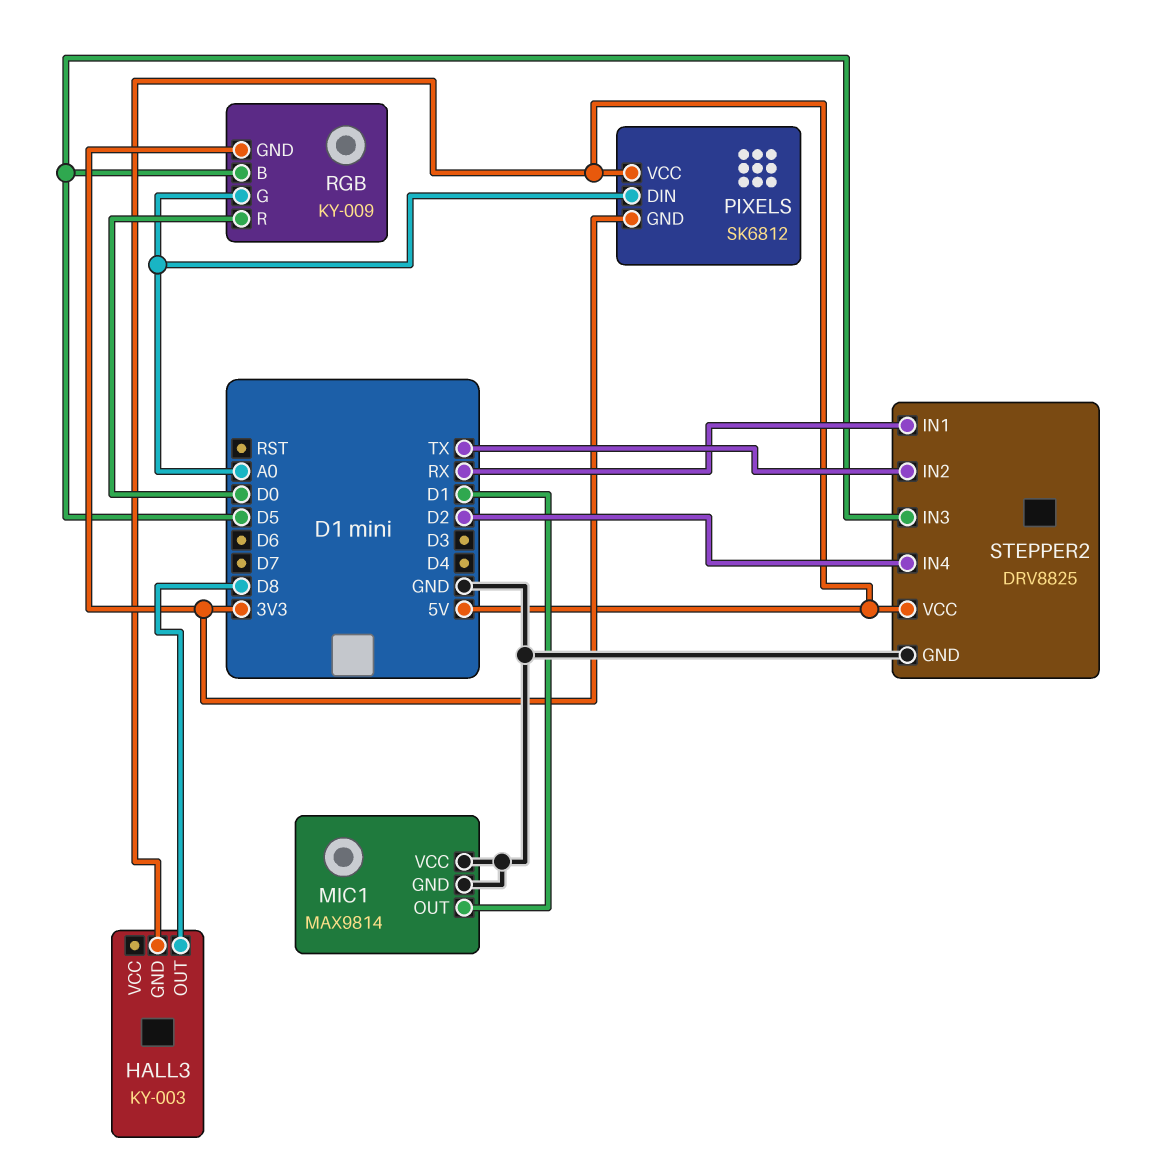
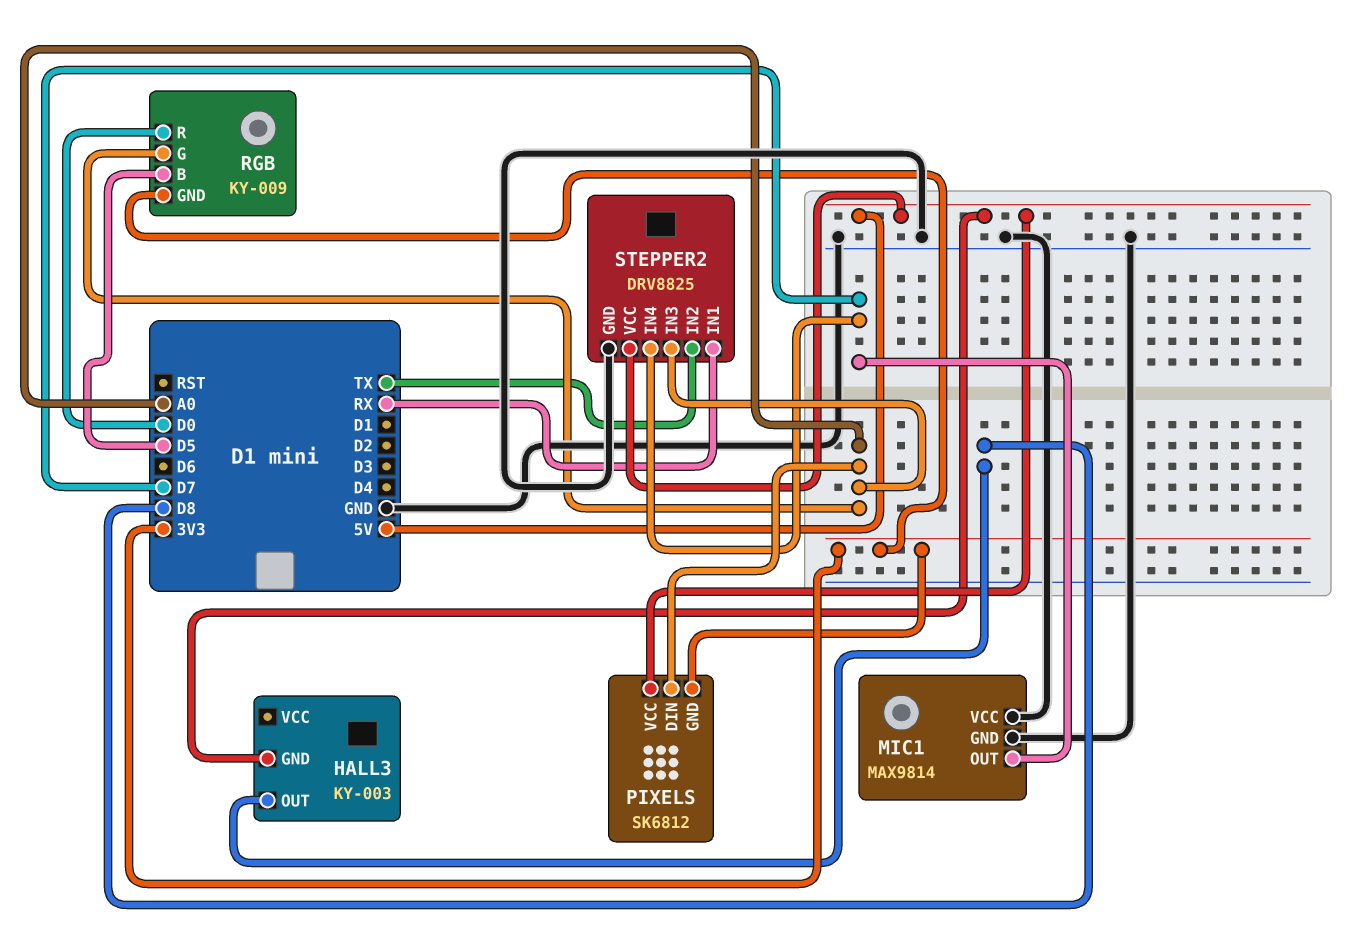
MIC1 pin OUT: D1 -> D7
STEPPER2 pin IN3: D5 -> A0
STEPPER2 pin IN4: D2 -> D7

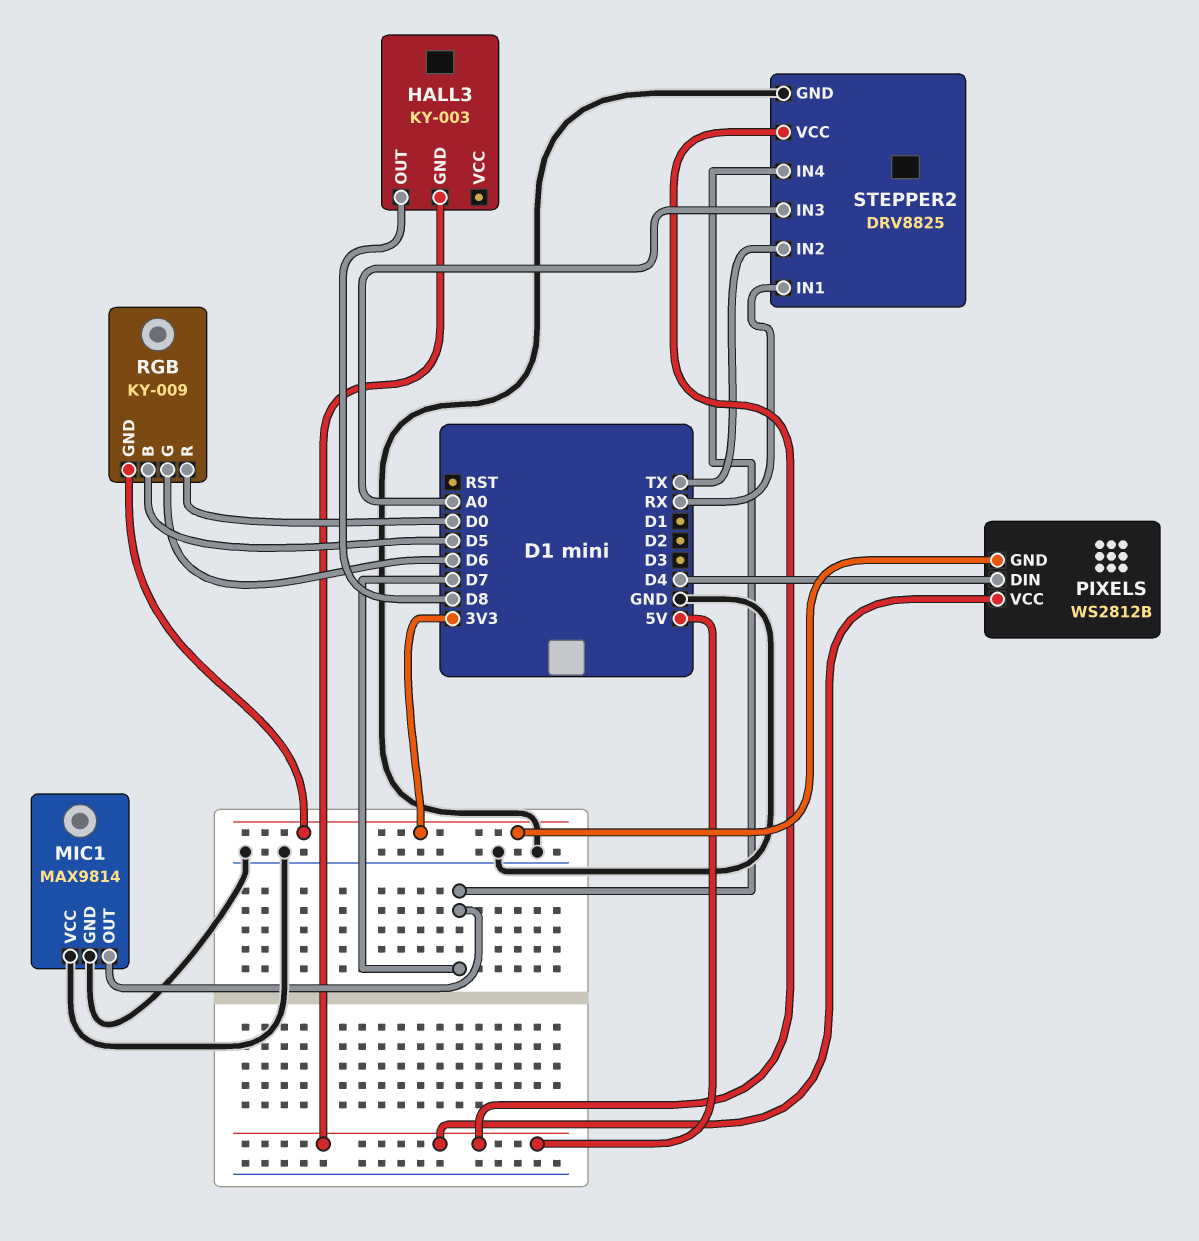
PIXELS: SK6812 -> WS2812B
PIXELS pin DIN: A0 -> D4
RGB pin G: A0 -> D6

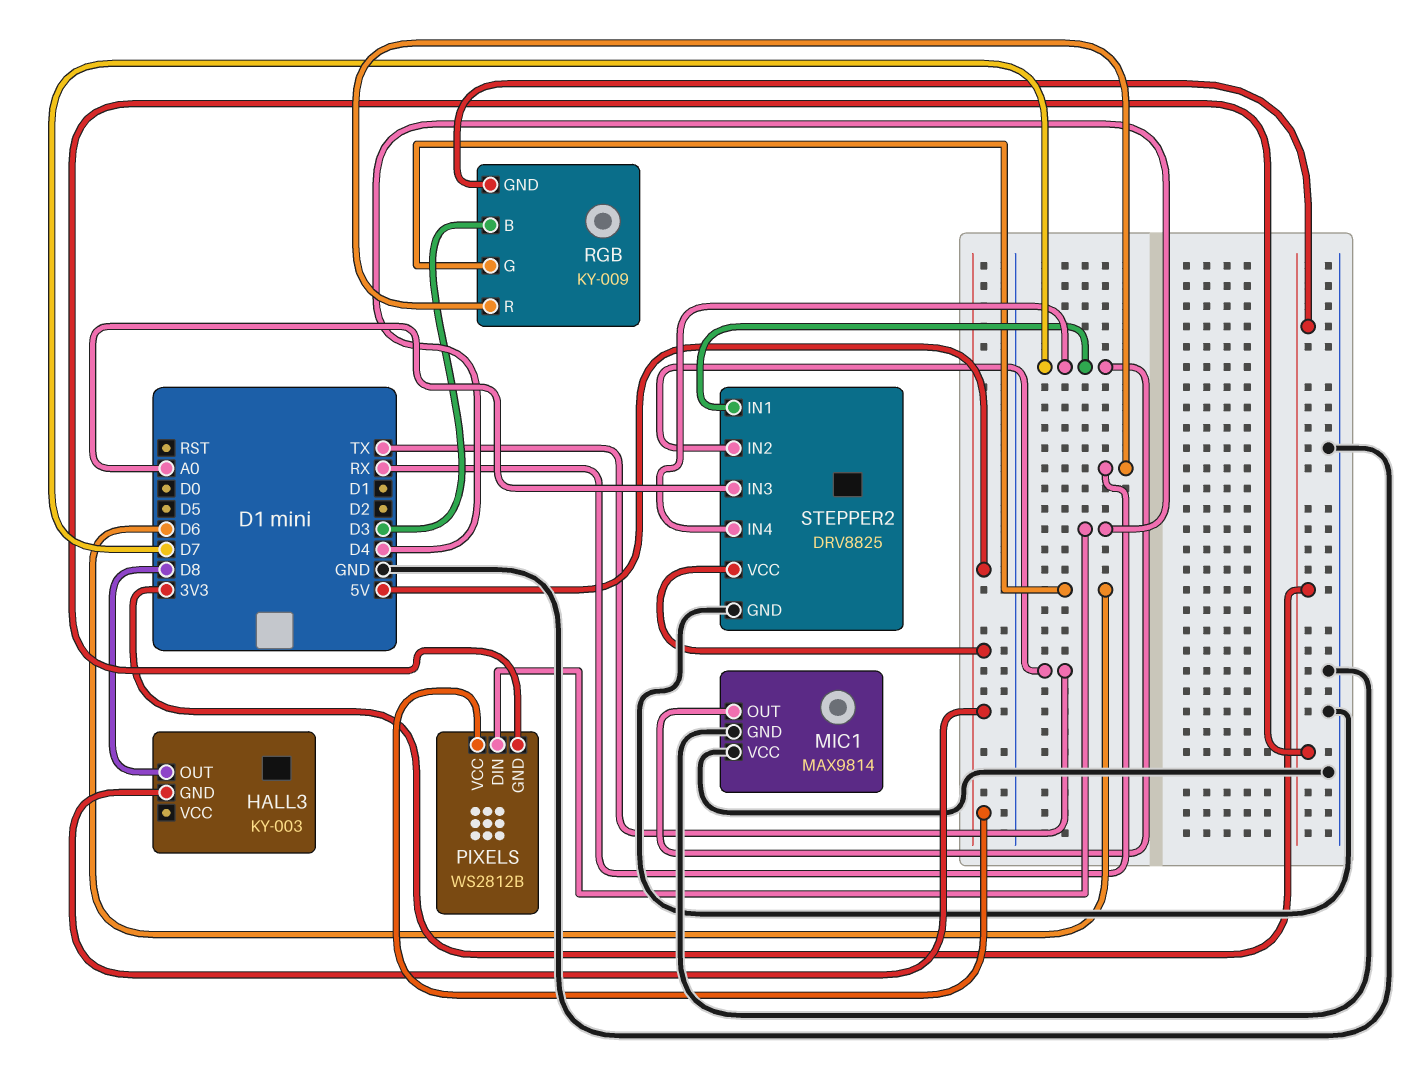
RGB pin B: D5 -> D3
RGB pin R: D0 -> RX
STEPPER2 pin IN1: RX -> D7

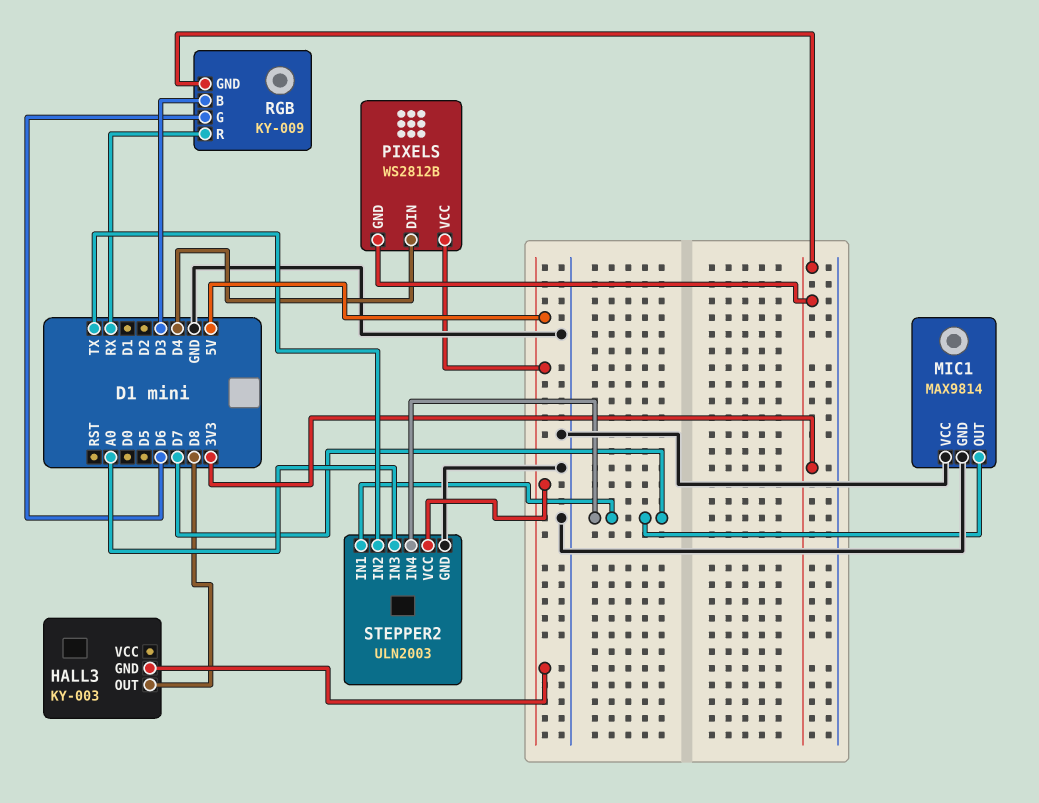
STEPPER2: DRV8825 -> ULN2003

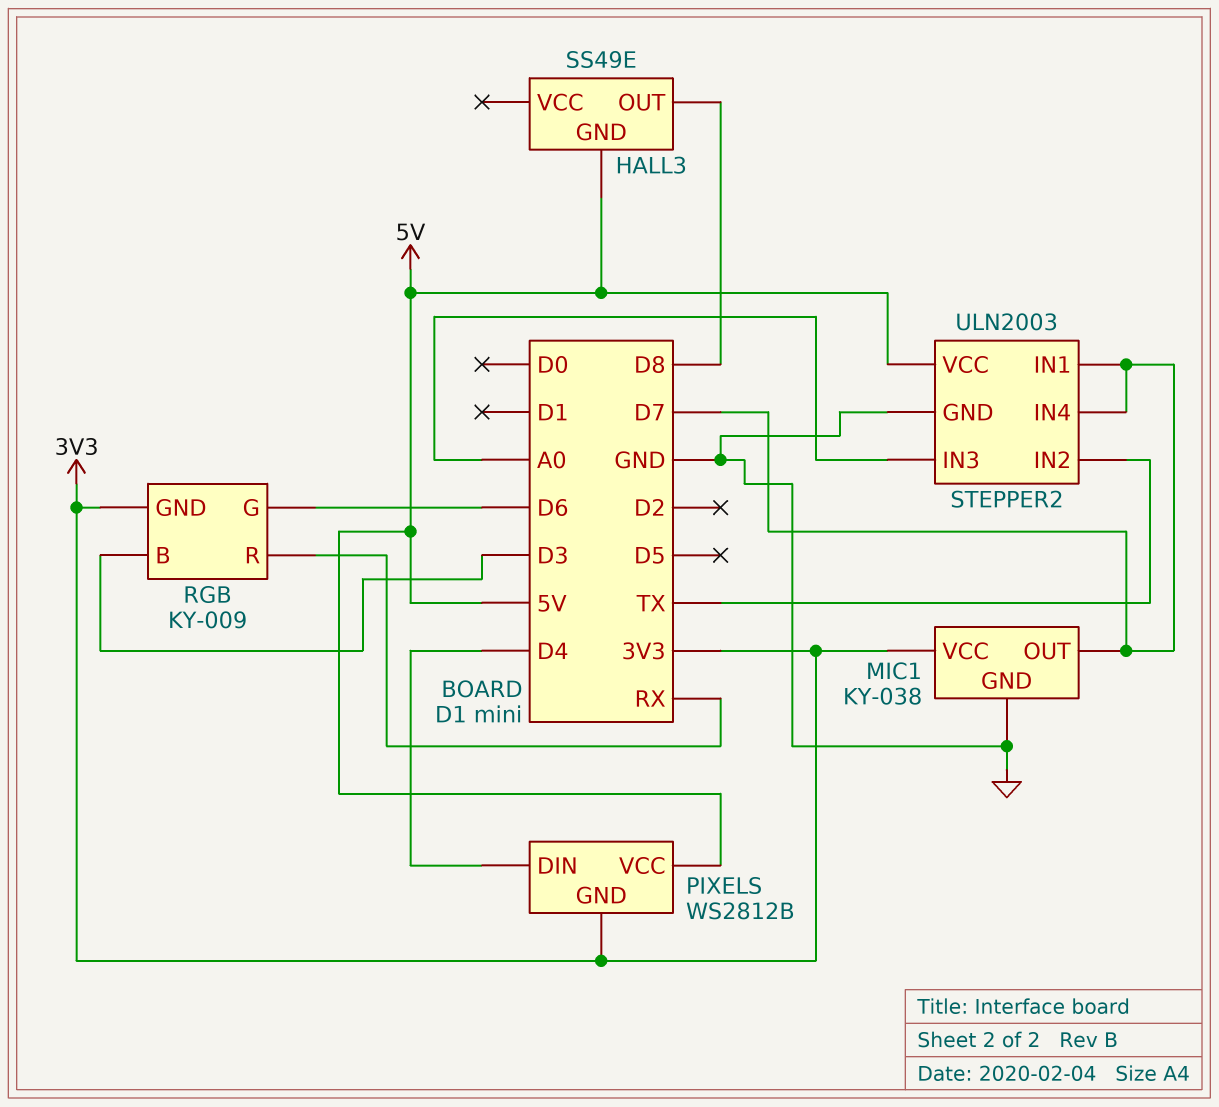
HALL3: KY-003 -> SS49E
MIC1: MAX9814 -> KY-038
MIC1 pin VCC: GND -> 3V3

